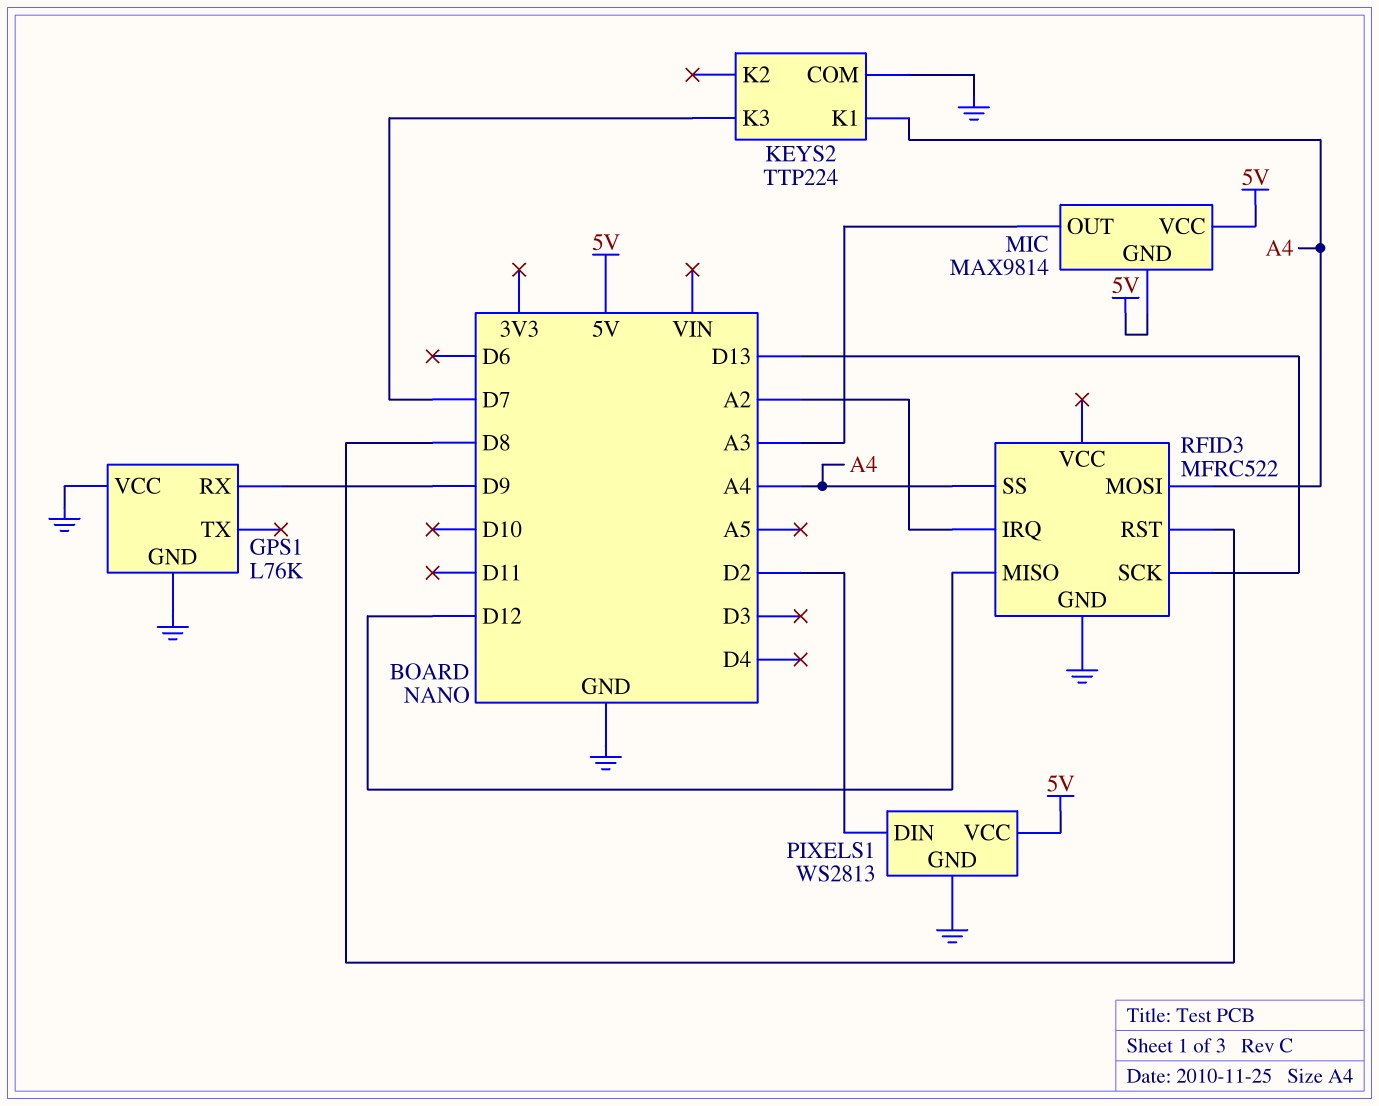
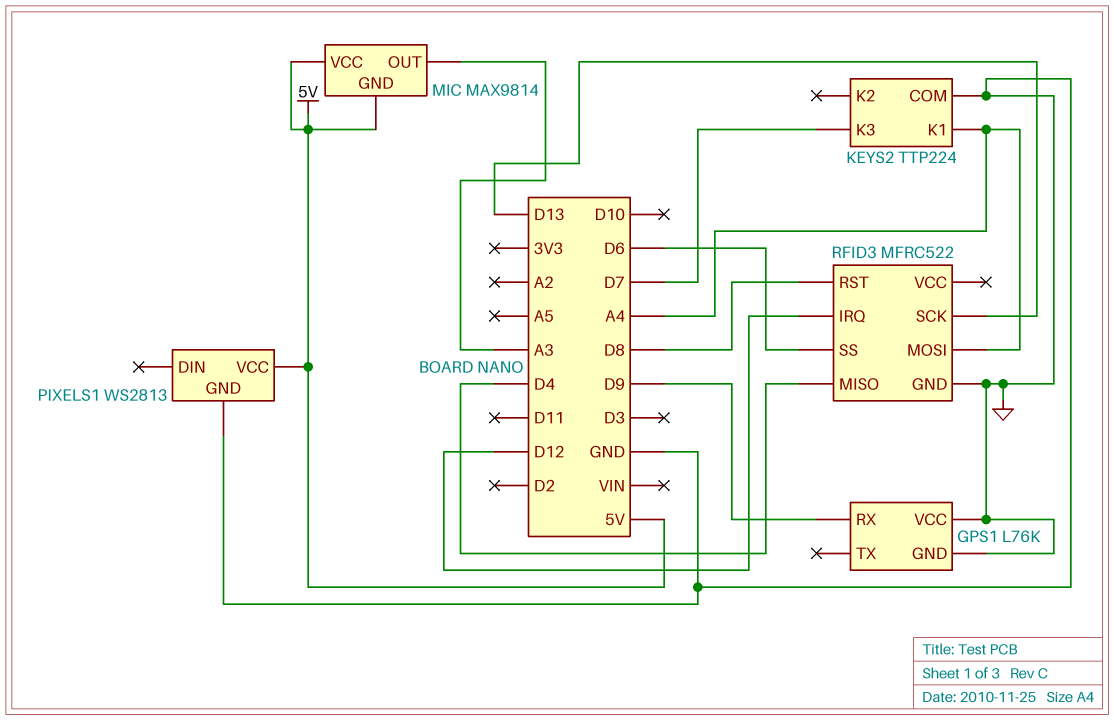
PIXELS1 pin DIN: D2 -> none
RFID3 pin IRQ: A2 -> D12
RFID3 pin MISO: D12 -> D4
RFID3 pin SS: A4 -> D6

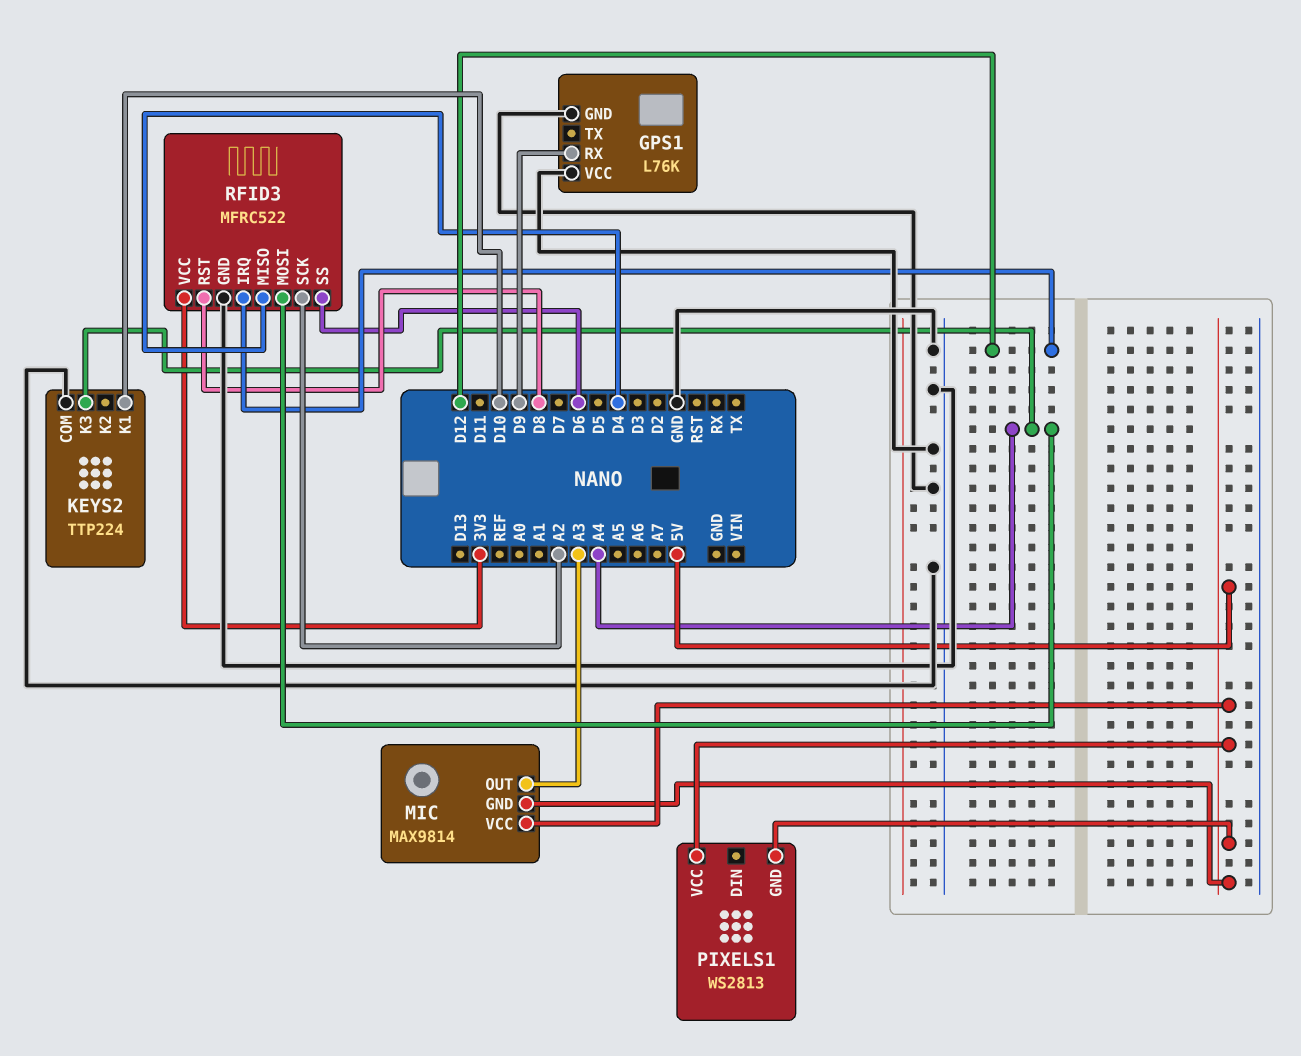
KEYS2 pin K1: A4 -> D10
KEYS2 pin K3: D7 -> A4
PIXELS1 pin GND: GND -> 5V
RFID3 pin SCK: D13 -> A2
RFID3 pin VCC: none -> 3V3

